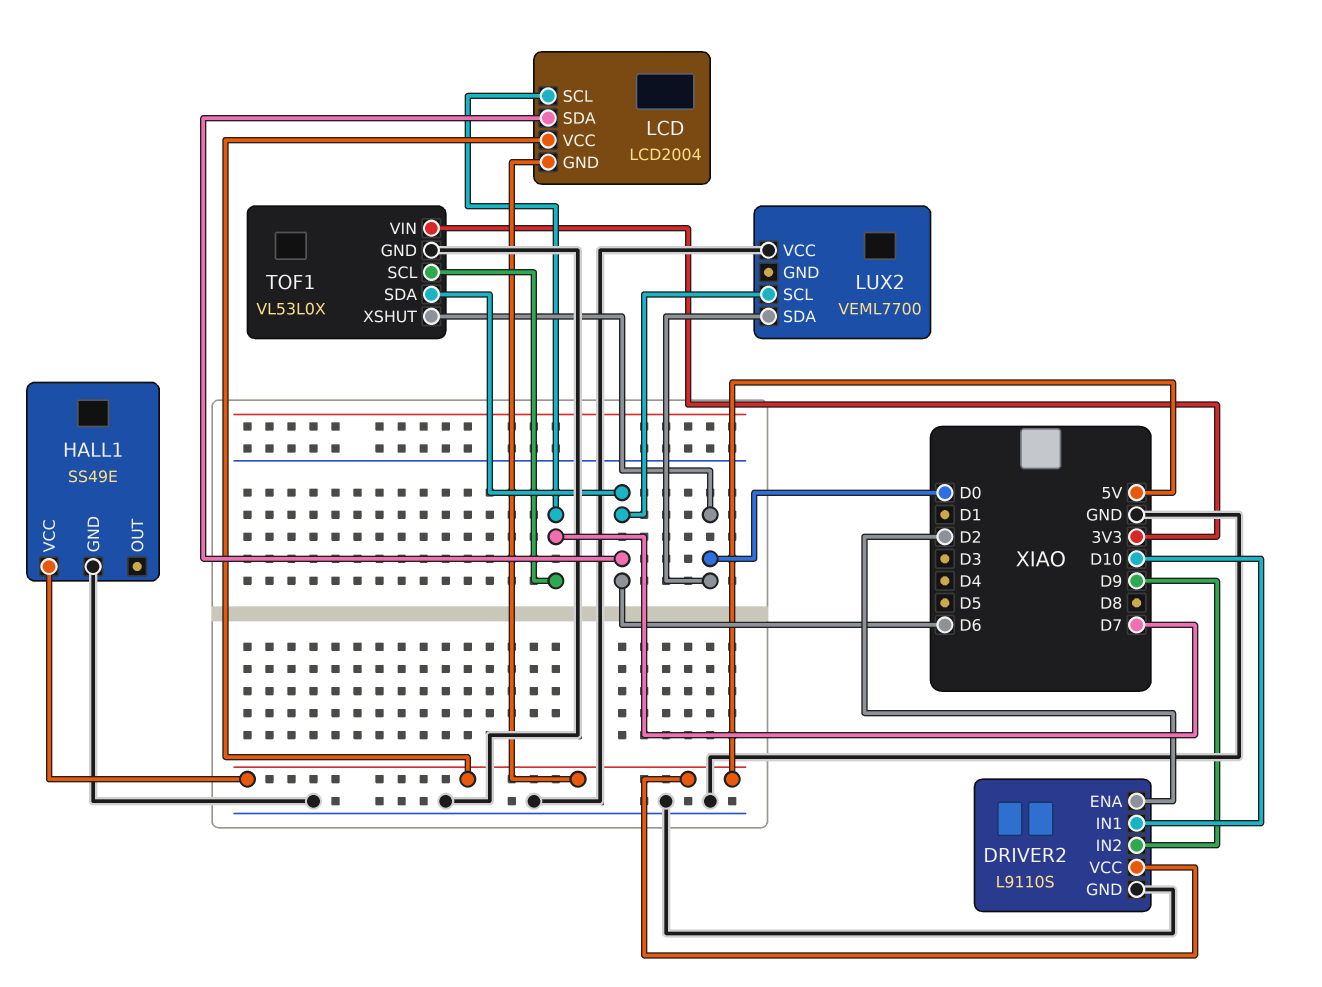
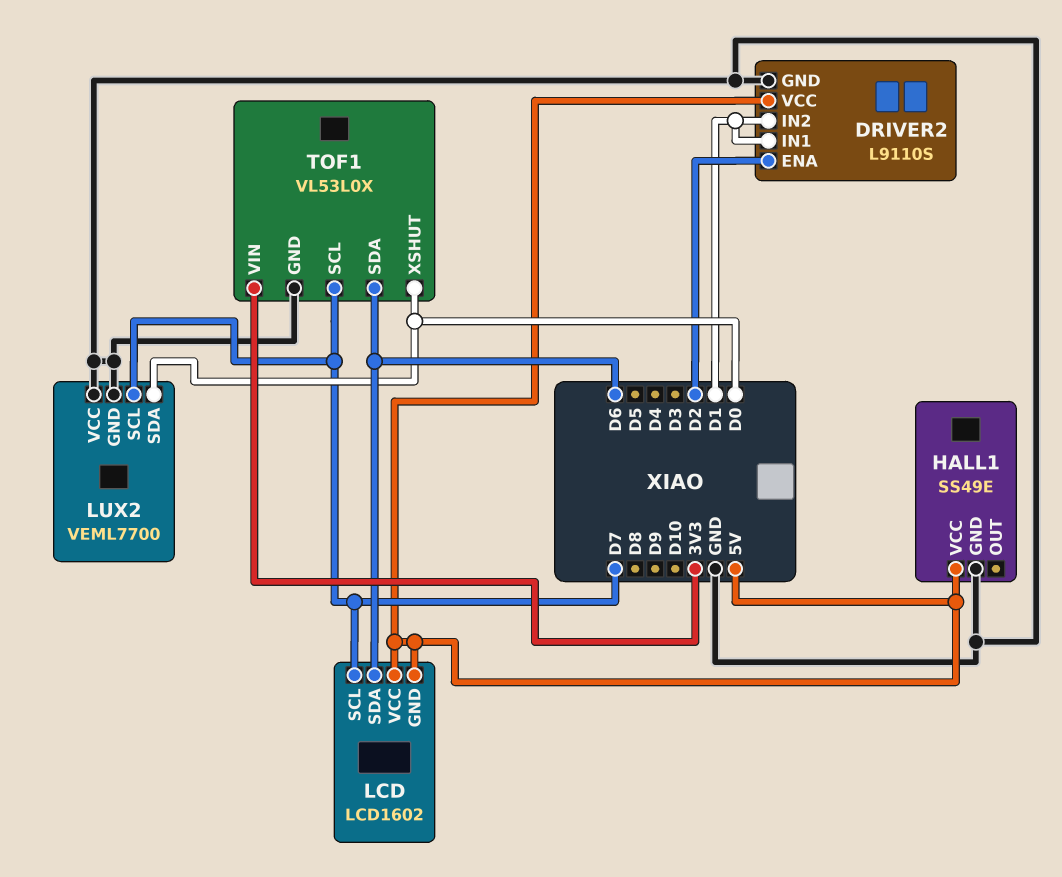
DRIVER2 pin IN1: D10 -> D1
DRIVER2 pin IN2: D9 -> D1
LCD: LCD2004 -> LCD1602
LUX2 pin GND: none -> GND
LUX2 pin SCL: D6 -> D7

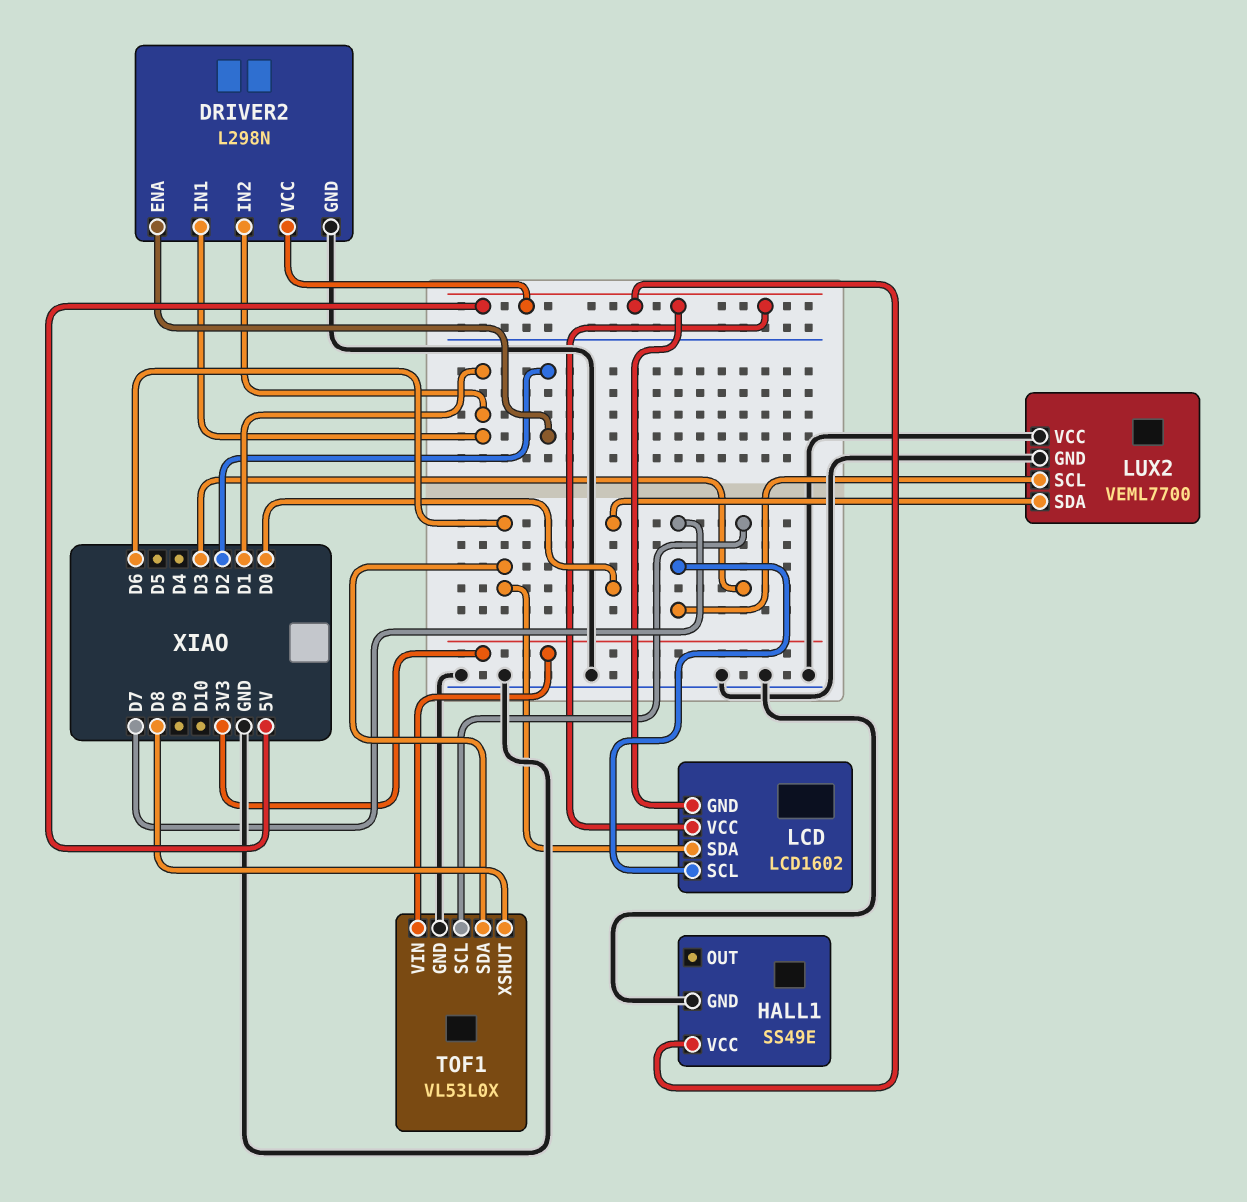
DRIVER2: L9110S -> L298N
TOF1 pin SCL: D7 -> D3
TOF1 pin XSHUT: D0 -> D8

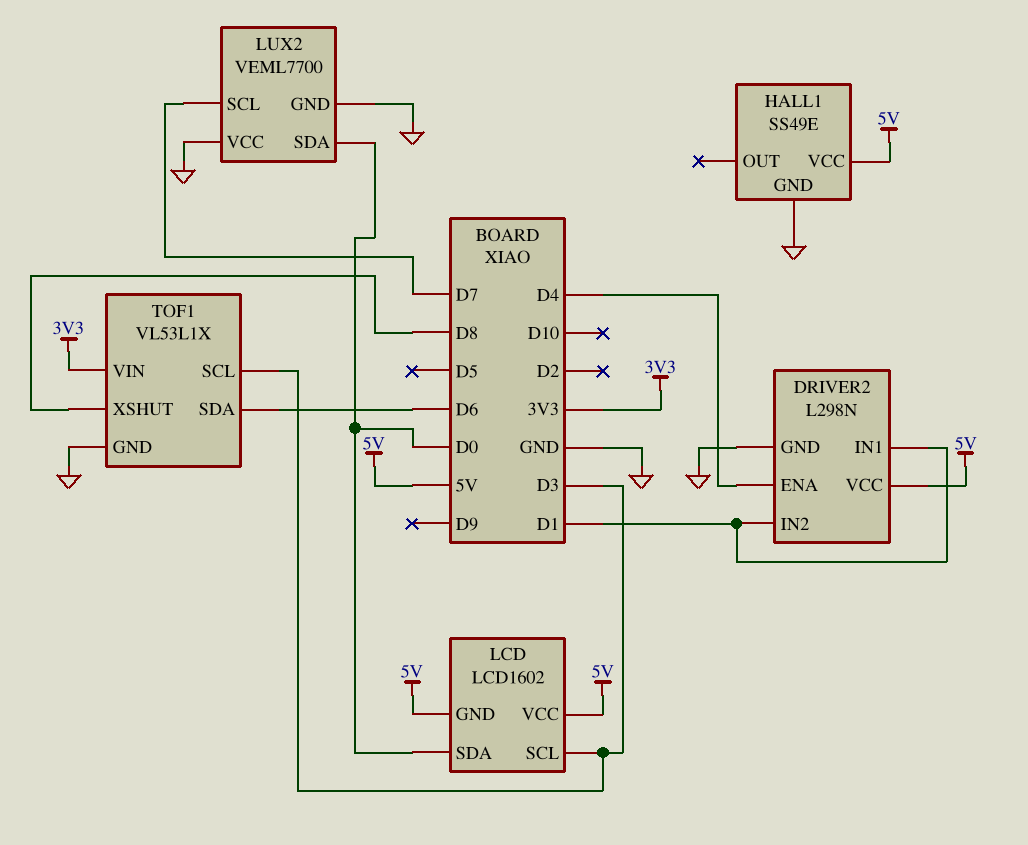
DRIVER2 pin ENA: D2 -> D4
LCD pin SCL: D7 -> D3
LCD pin SDA: D6 -> D0
TOF1: VL53L0X -> VL53L1X

